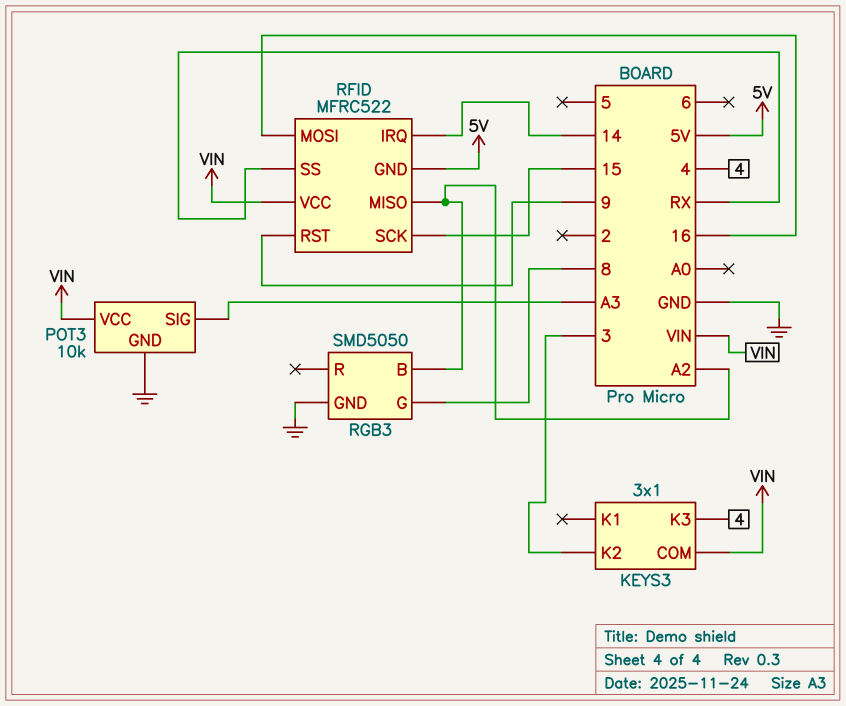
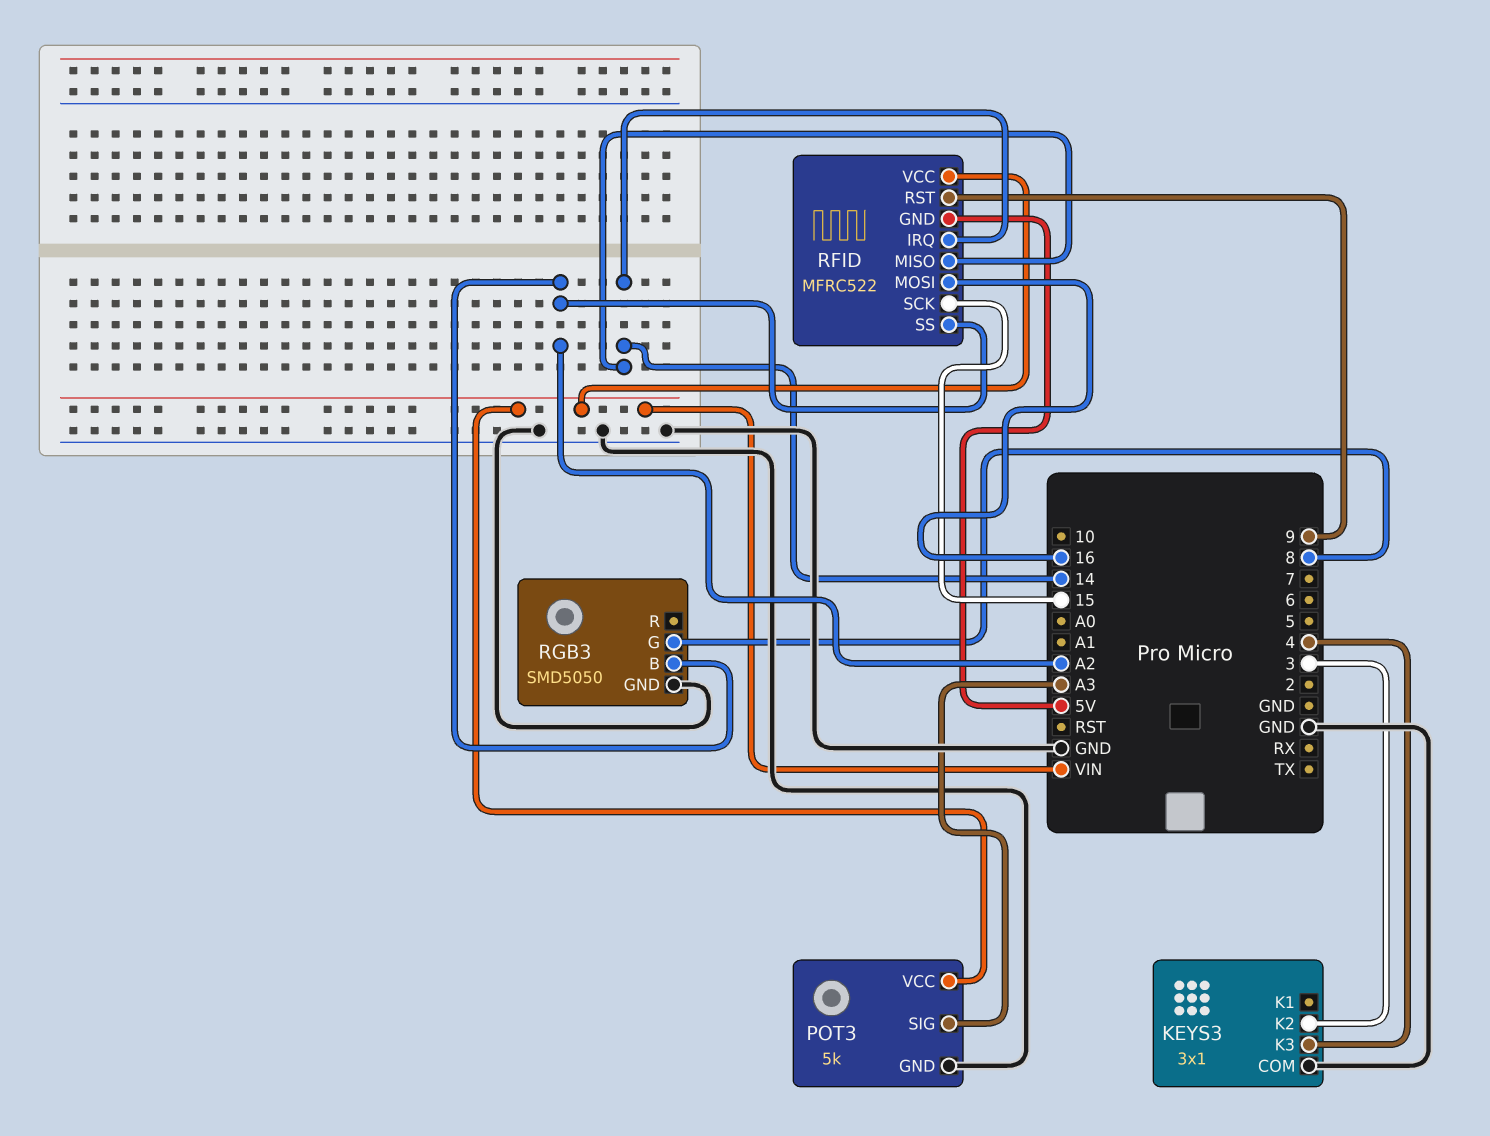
KEYS3 pin COM: VIN -> GND
POT3: 10k -> 5k
RFID pin MISO: A2 -> 14
RFID pin SS: RX -> A2

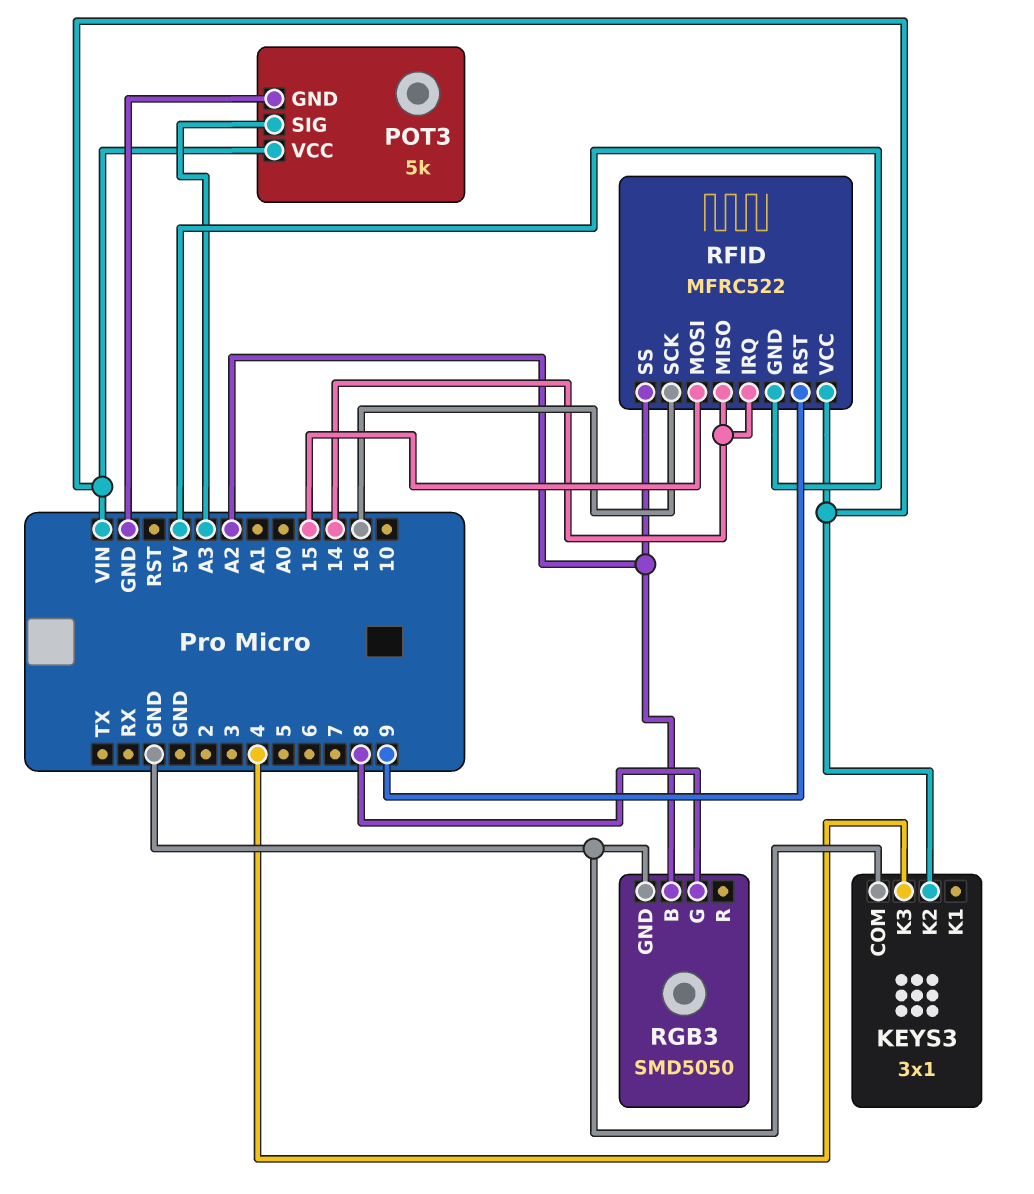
KEYS3 pin K2: 3 -> VIN
RFID pin MOSI: 16 -> 15
RFID pin SCK: 15 -> 16

